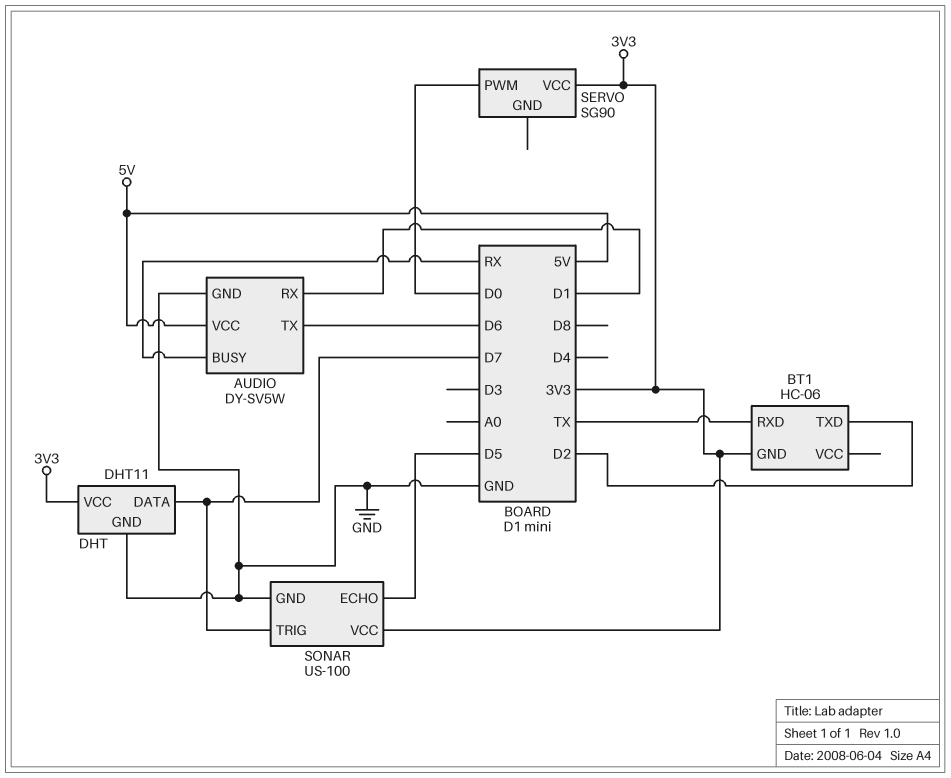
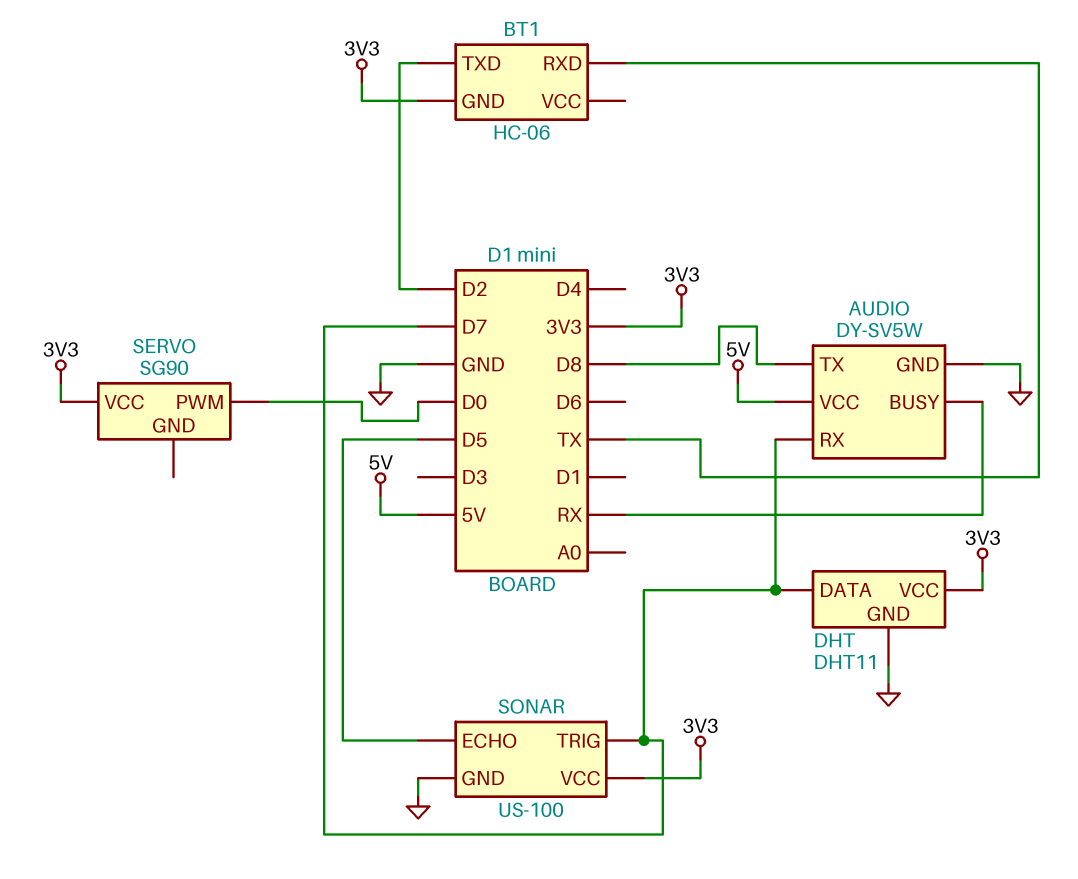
AUDIO pin RX: D1 -> D7
AUDIO pin TX: D6 -> D8

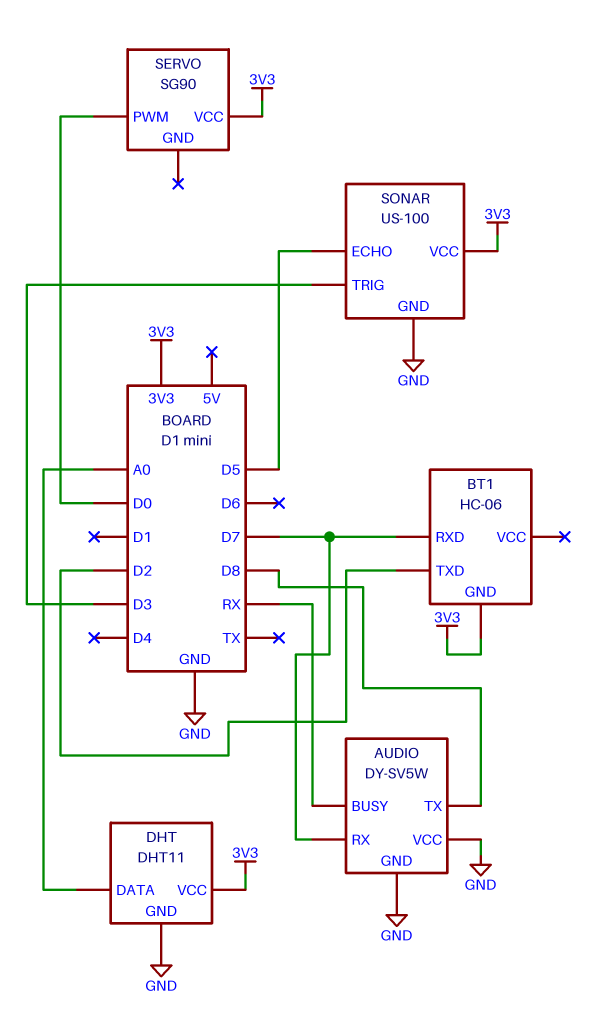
AUDIO pin VCC: 5V -> GND
BT1 pin RXD: TX -> D7
DHT pin DATA: D7 -> A0
SONAR pin TRIG: D7 -> D3

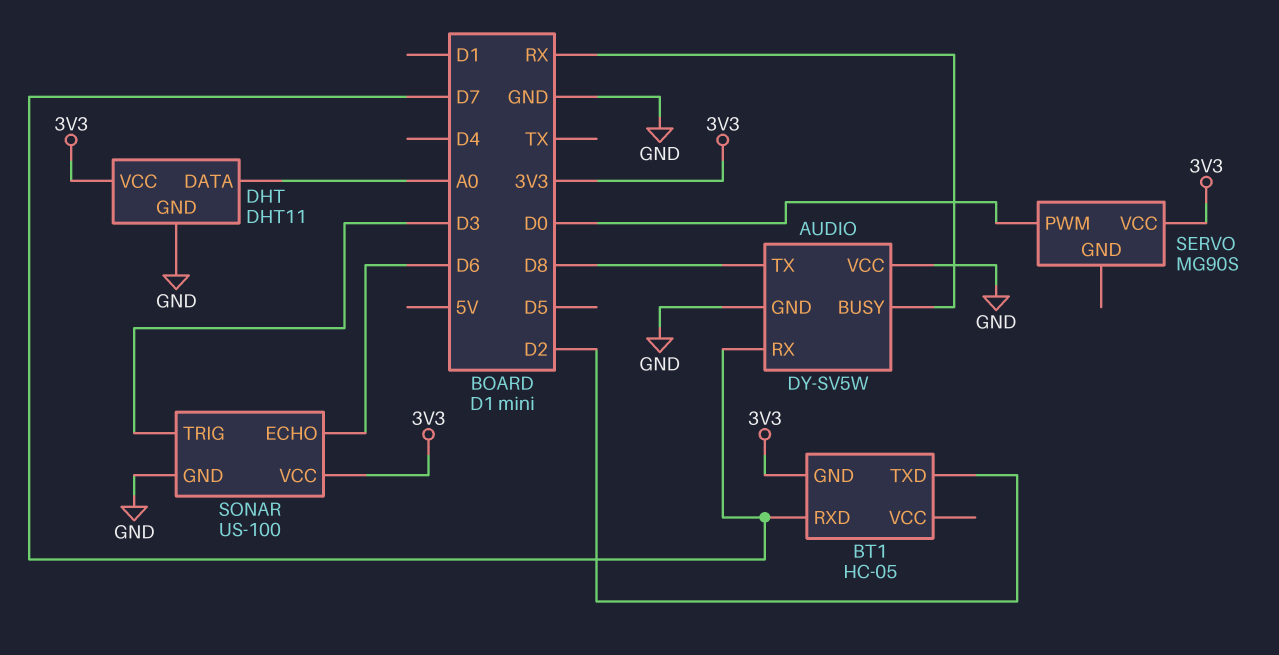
BT1: HC-06 -> HC-05
SERVO: SG90 -> MG90S
SONAR pin ECHO: D5 -> D6

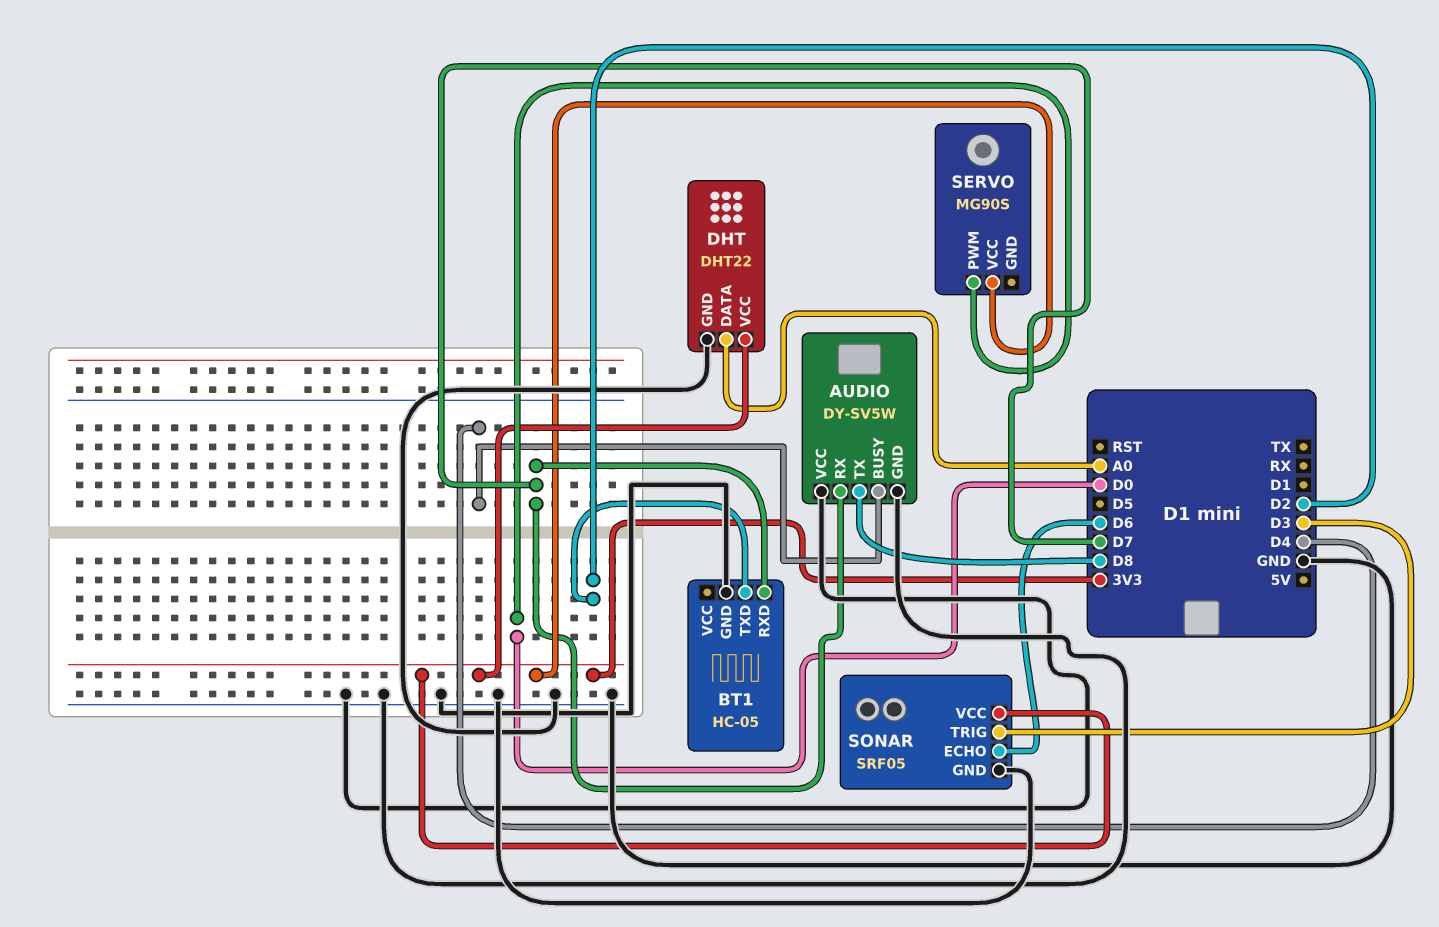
AUDIO pin BUSY: RX -> D4
BT1 pin GND: 3V3 -> GND
DHT: DHT11 -> DHT22
SONAR: US-100 -> SRF05

